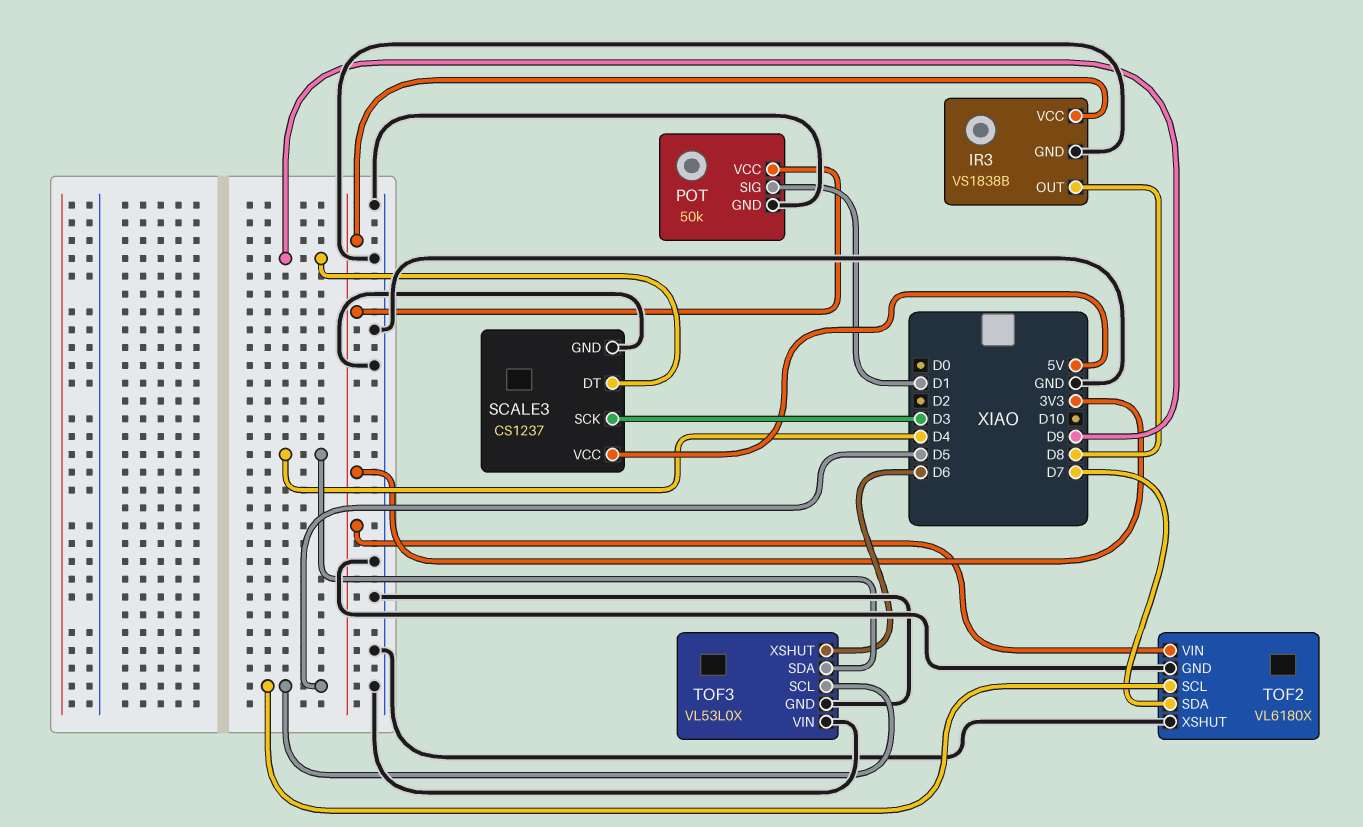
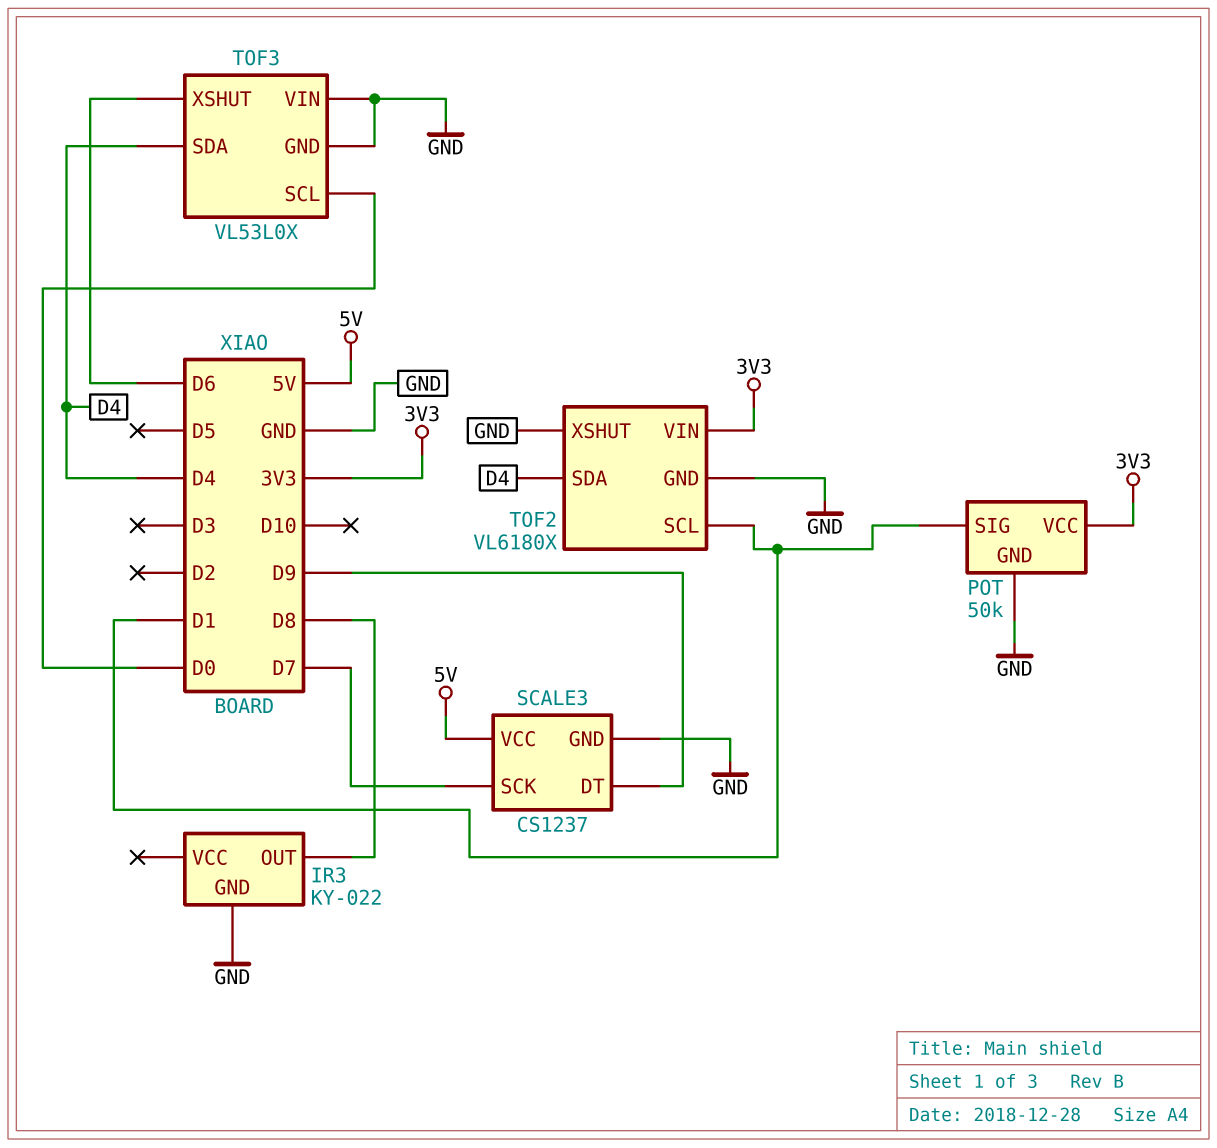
IR3: VS1838B -> KY-022
IR3 pin VCC: 3V3 -> none
SCALE3 pin SCK: D3 -> D7
TOF2 pin SCL: D5 -> D1
TOF2 pin SDA: D7 -> D4
TOF3 pin SCL: D5 -> D0

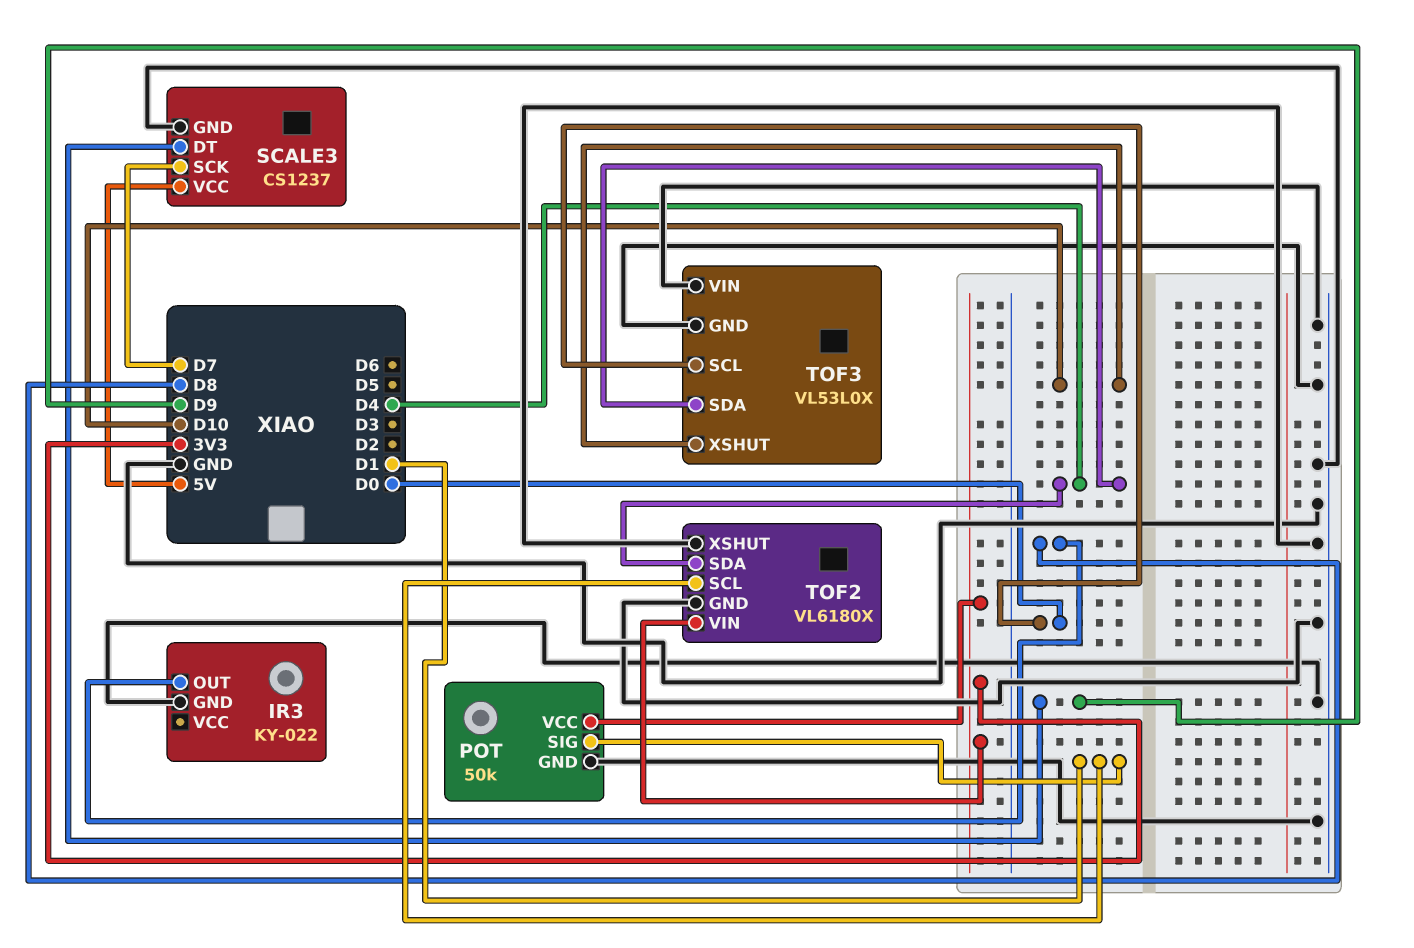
TOF3 pin XSHUT: D6 -> D10

